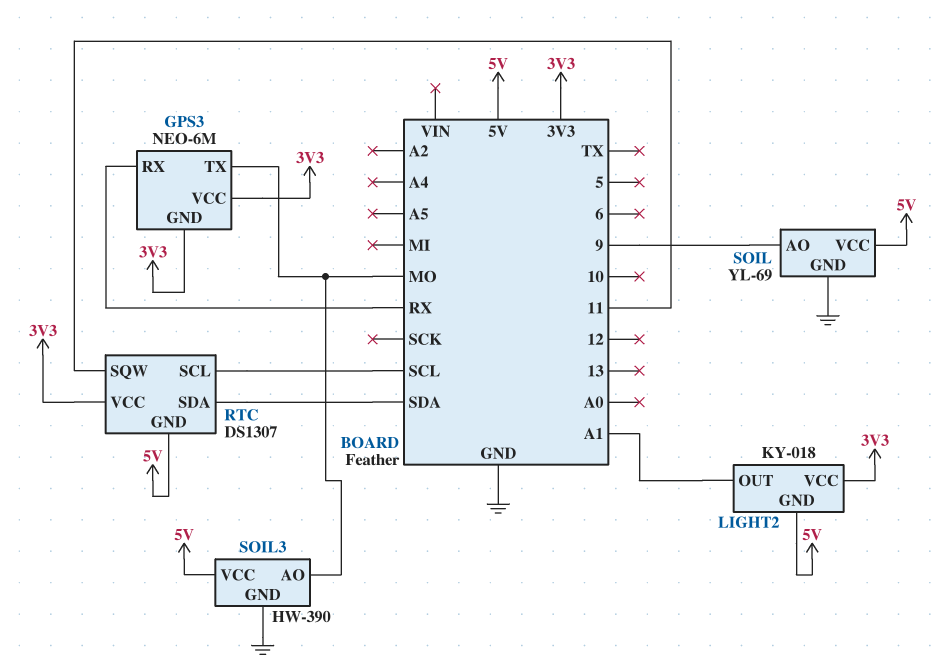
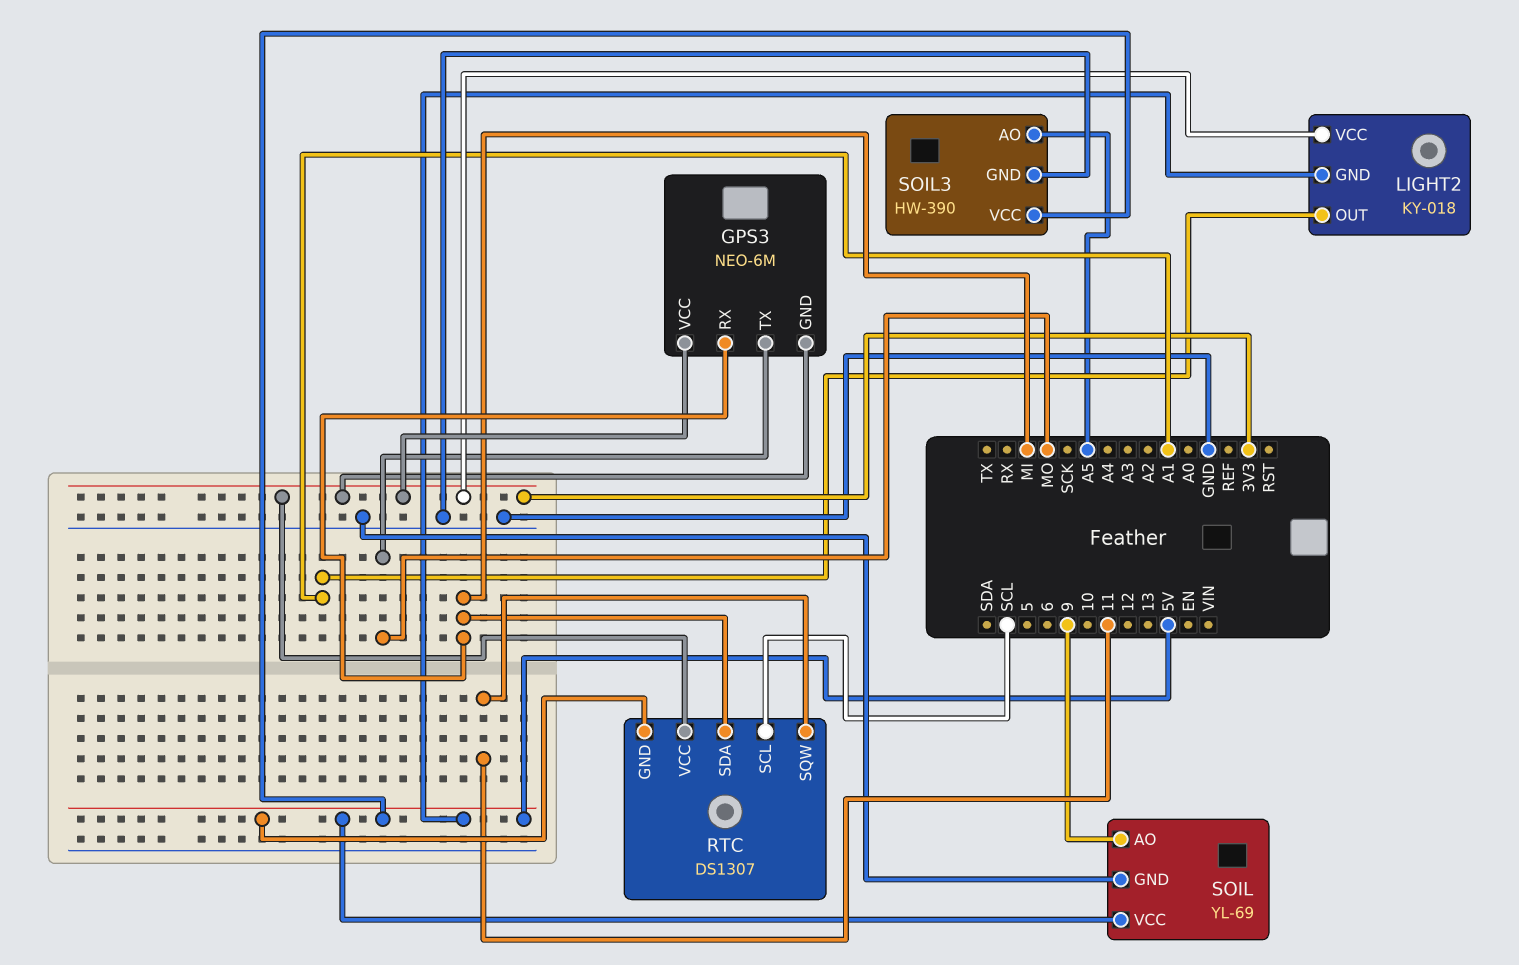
GPS3 pin RX: RX -> MI
RTC pin SDA: SDA -> MI
SOIL3 pin AO: MO -> A5

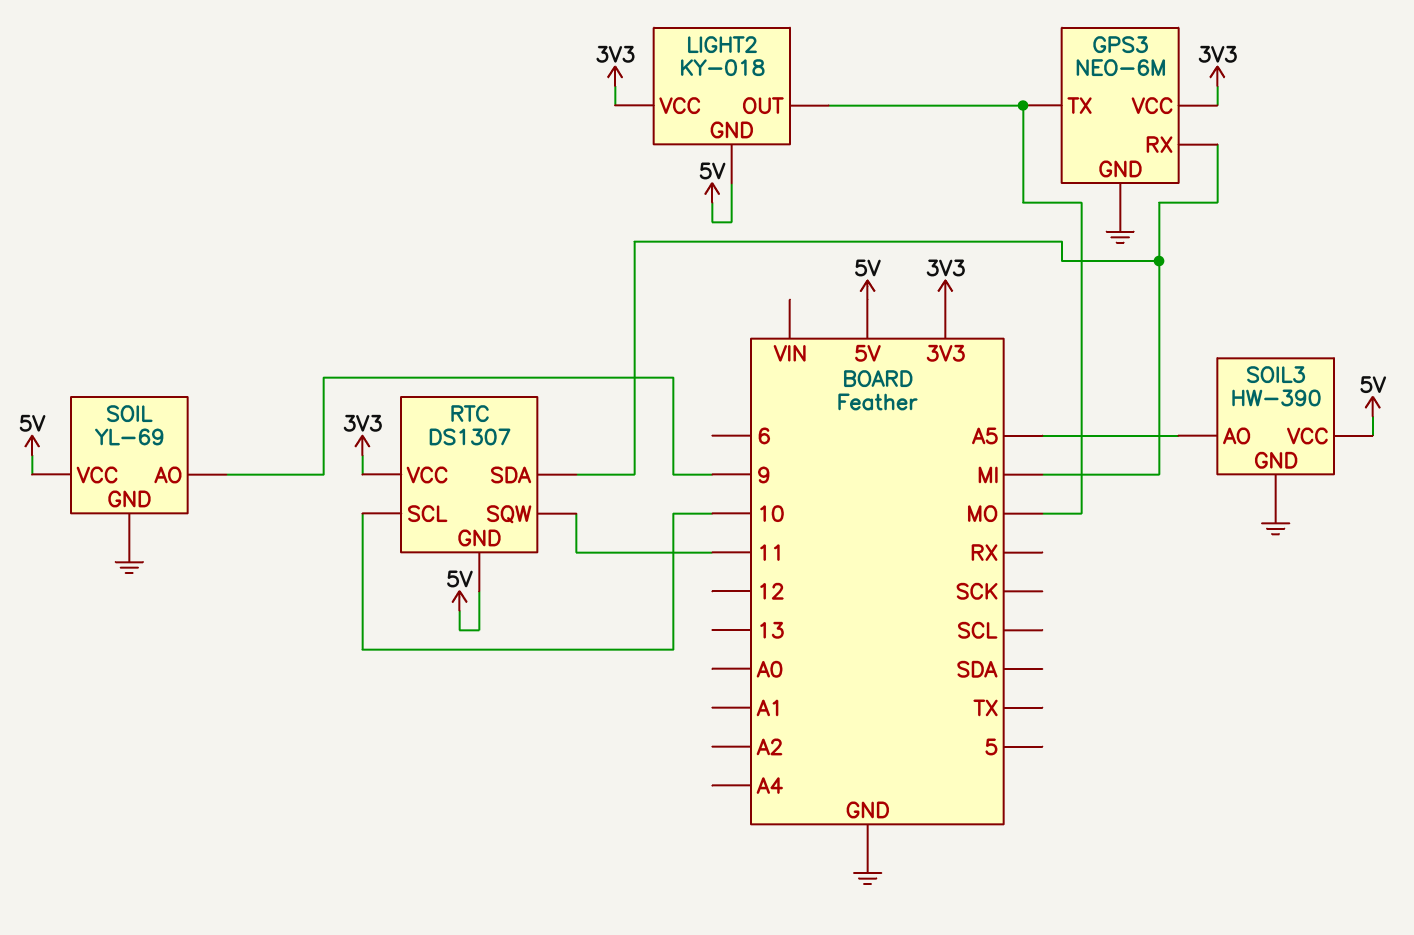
GPS3 pin GND: 3V3 -> GND
LIGHT2 pin OUT: A1 -> MO
RTC pin SCL: SCL -> 10

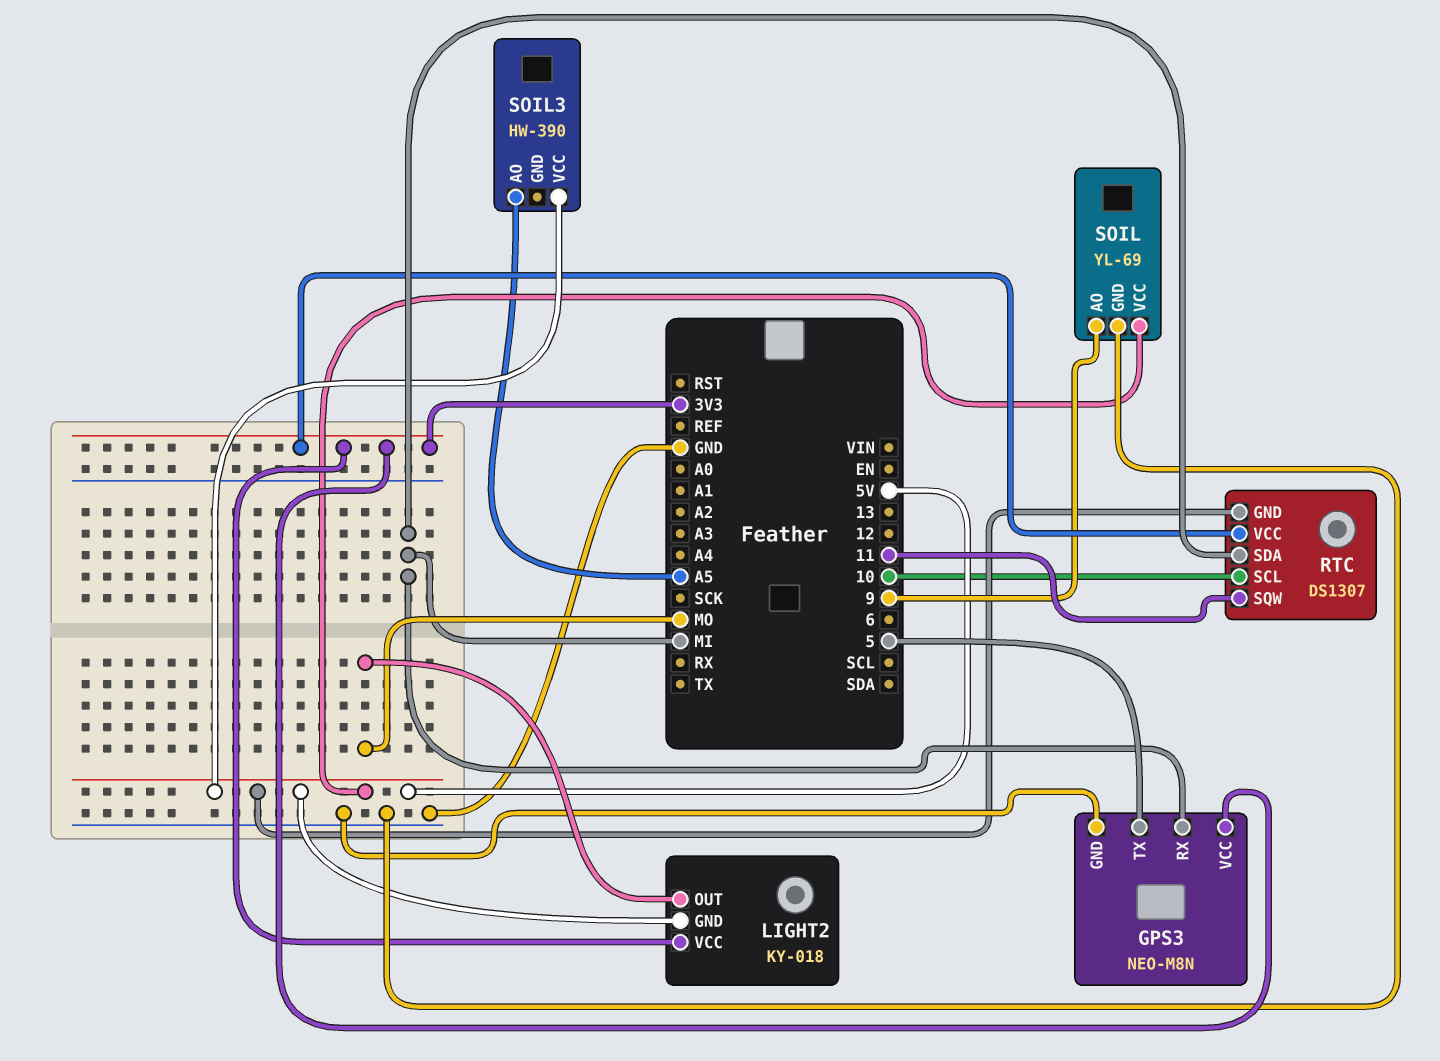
GPS3: NEO-6M -> NEO-M8N
GPS3 pin TX: MO -> 5
SOIL3 pin GND: GND -> none

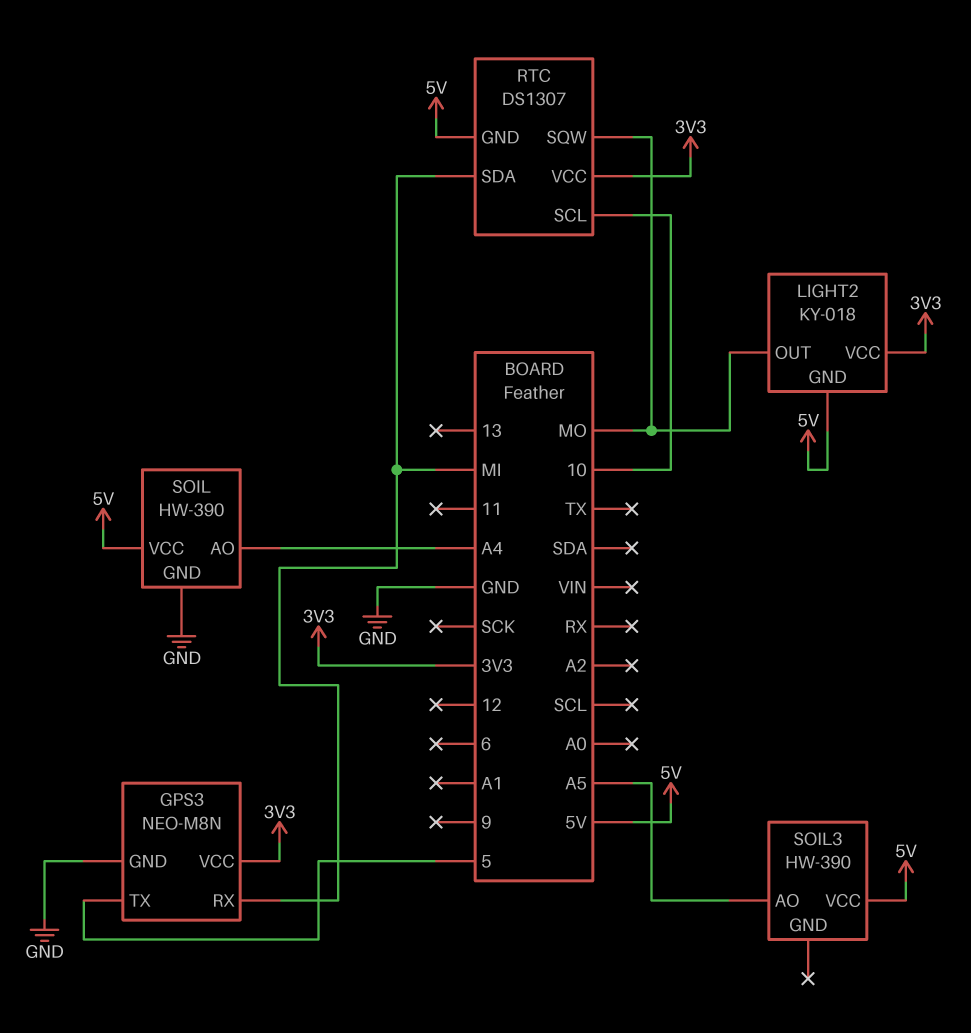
RTC pin SQW: 11 -> MO
SOIL: YL-69 -> HW-390
SOIL pin AO: 9 -> A4

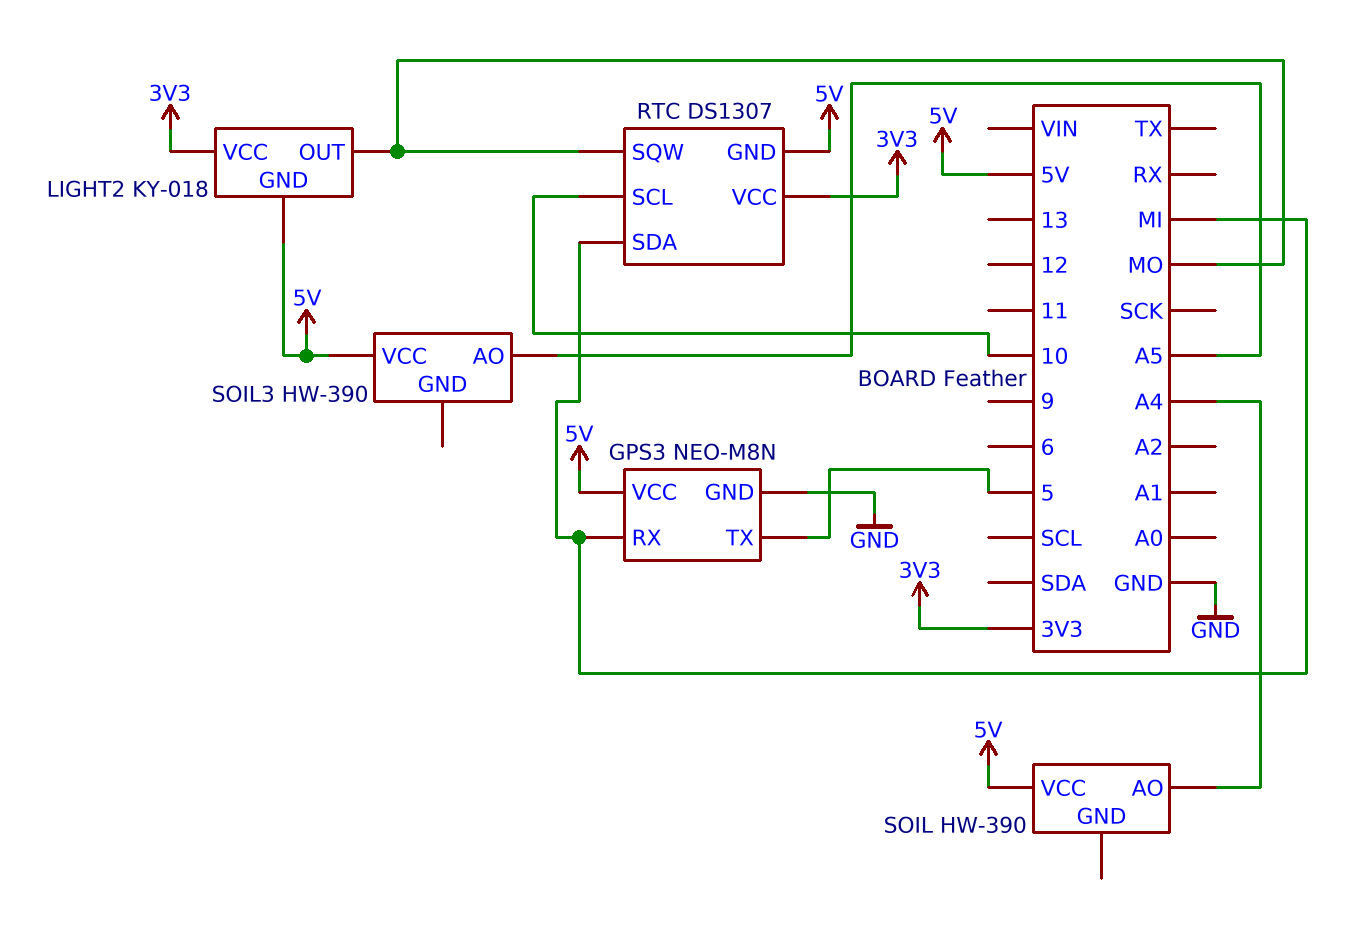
GPS3 pin VCC: 3V3 -> 5V
SOIL pin GND: GND -> none

